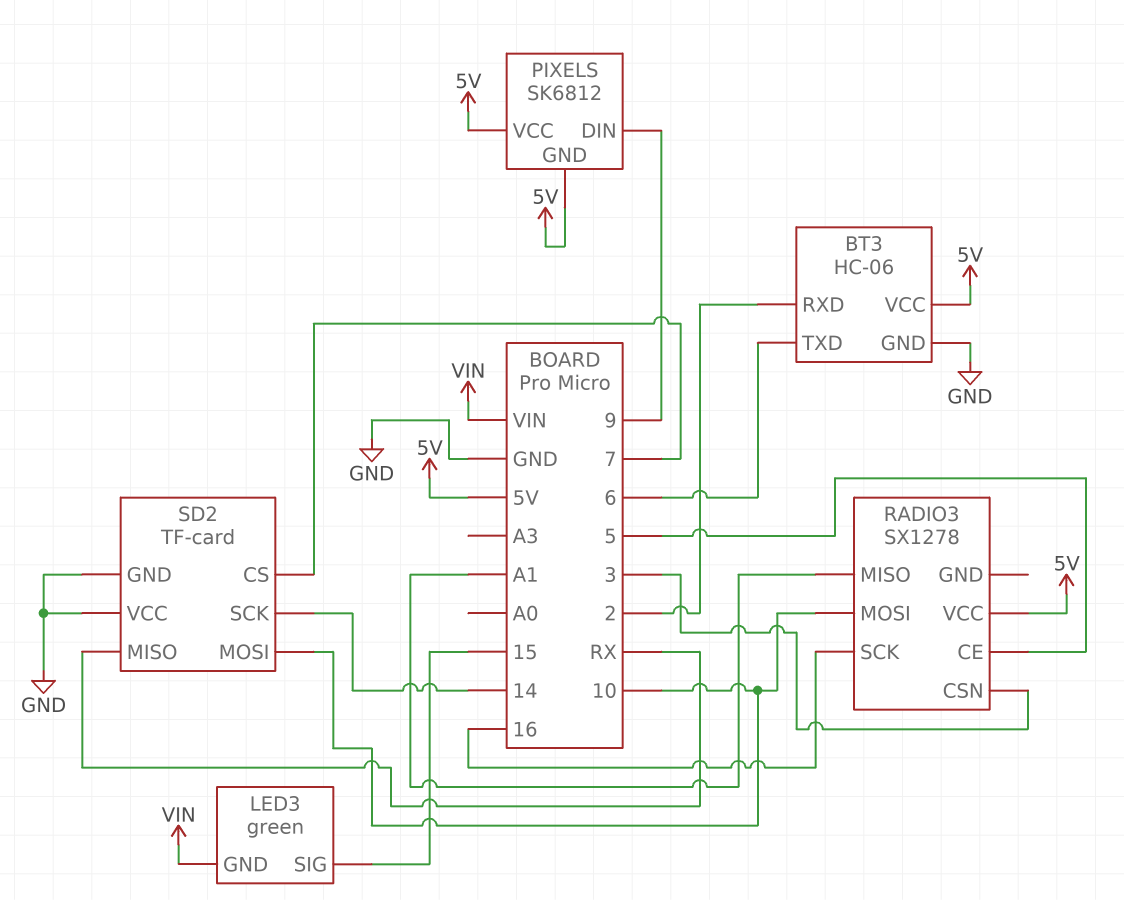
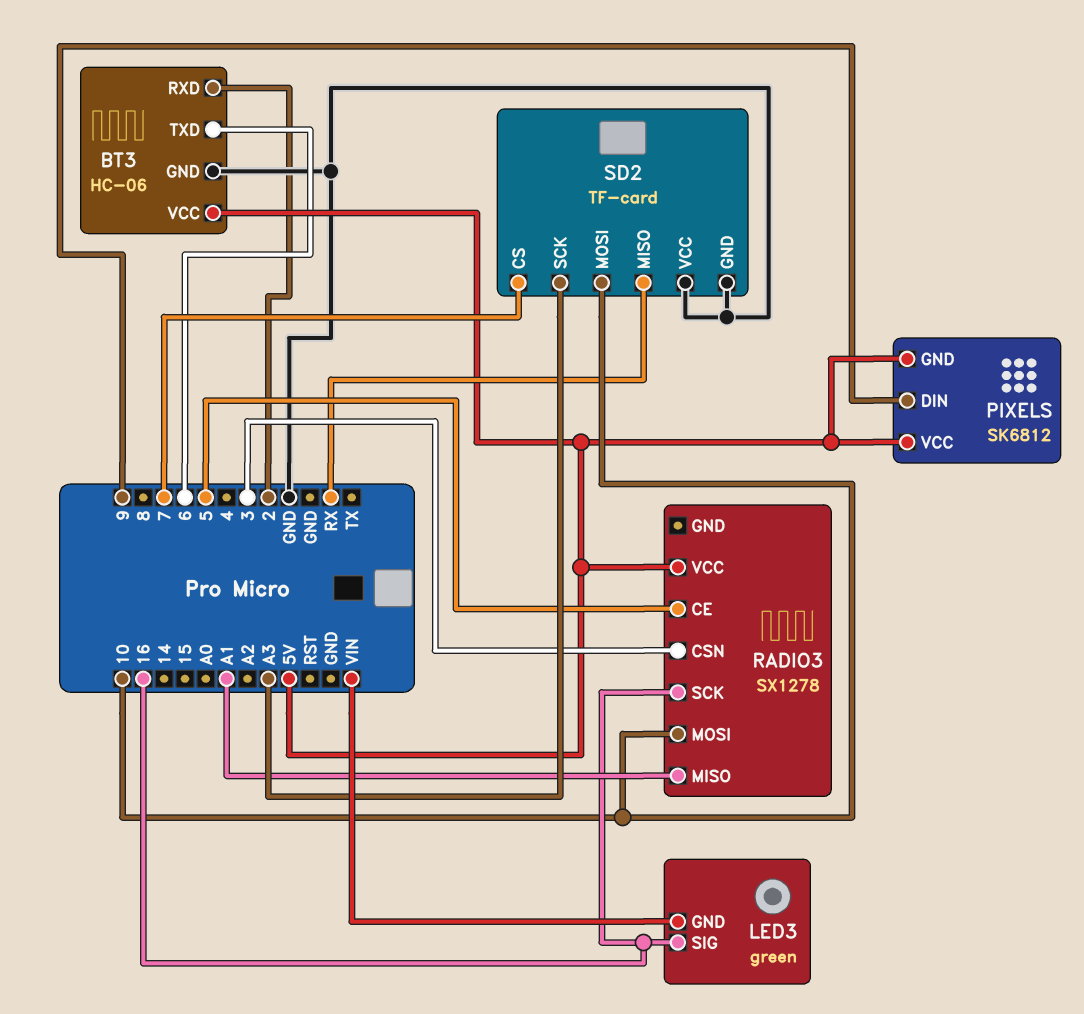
LED3 pin SIG: 15 -> 16
SD2 pin SCK: 14 -> A3

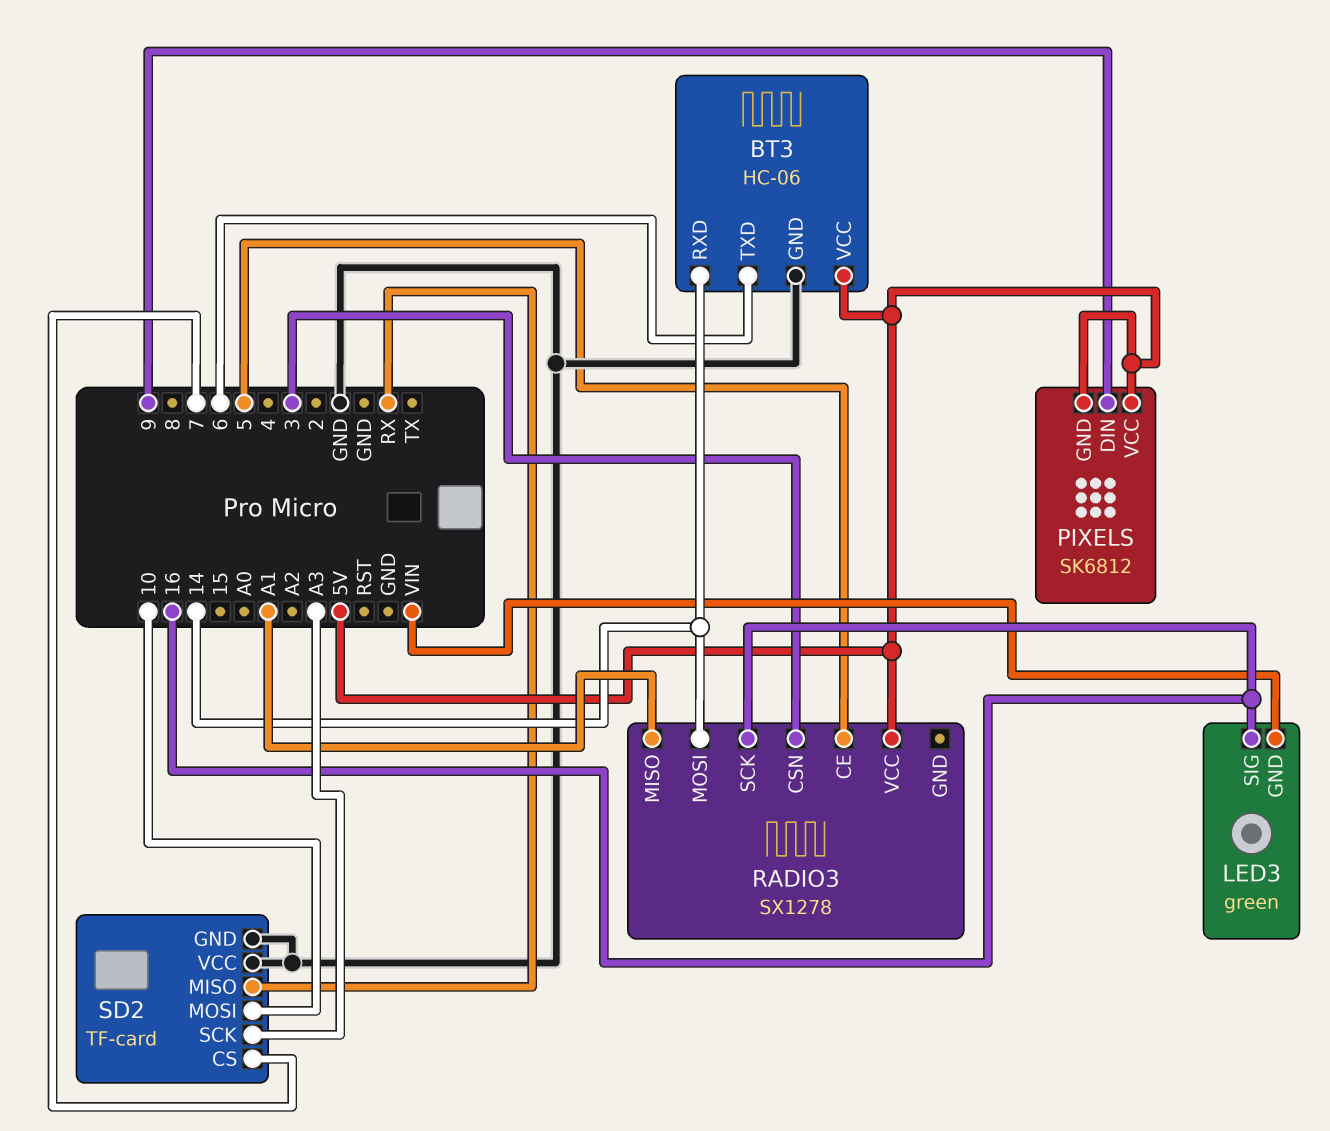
BT3 pin RXD: 2 -> 14
RADIO3 pin MOSI: 10 -> 14

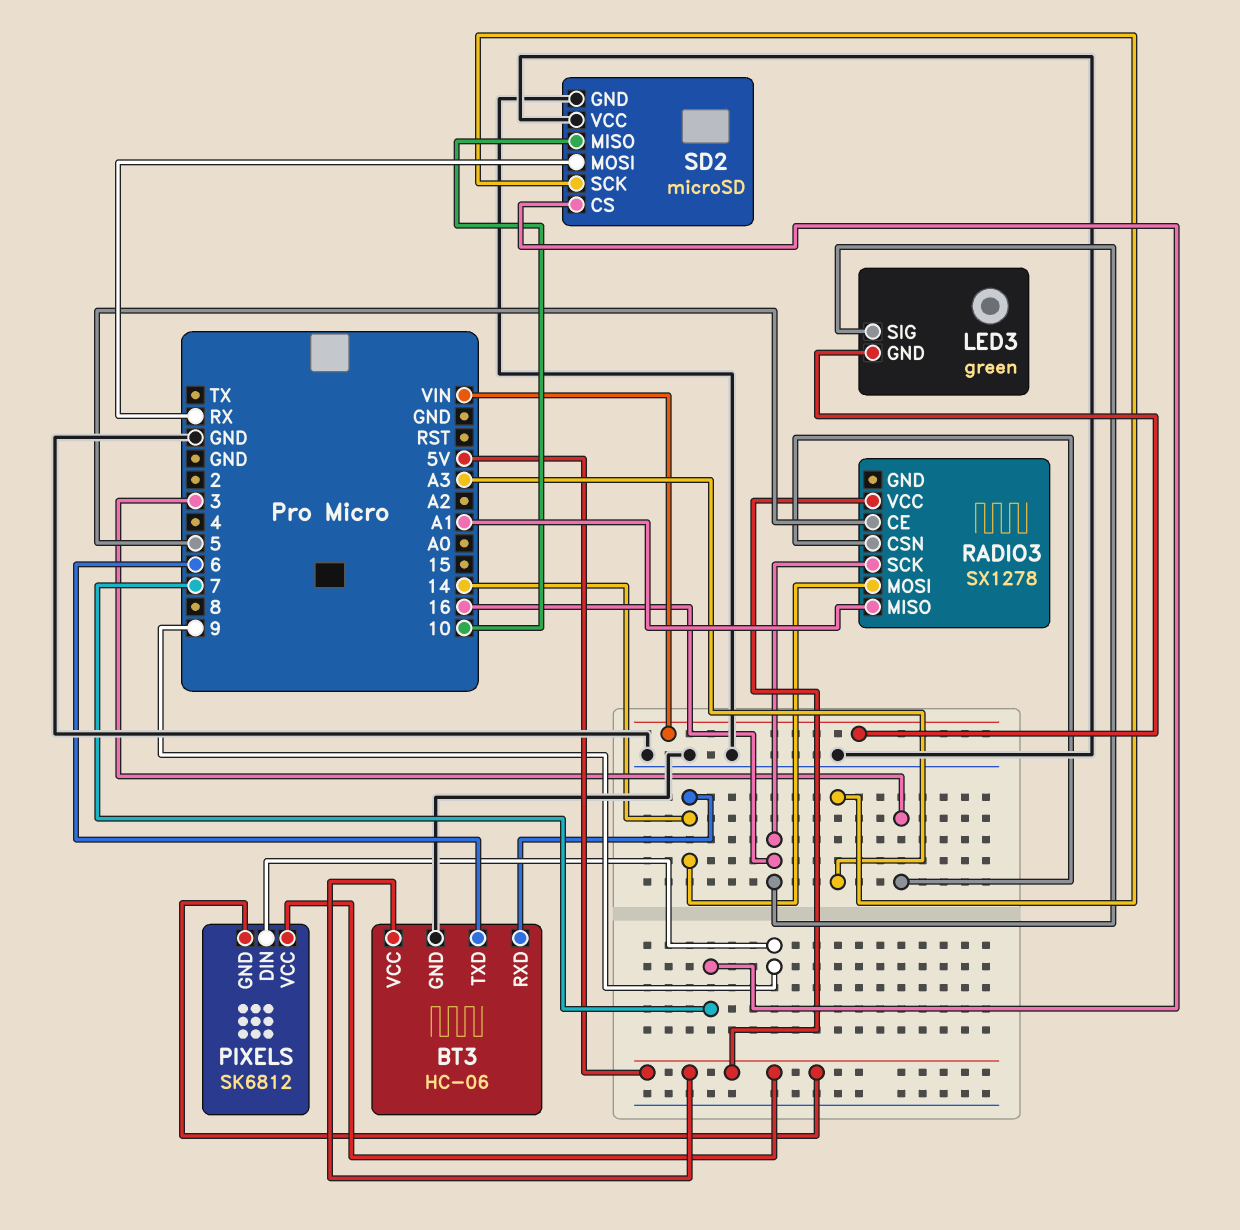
SD2: TF-card -> microSD
SD2 pin MISO: RX -> 10
SD2 pin MOSI: 10 -> RX

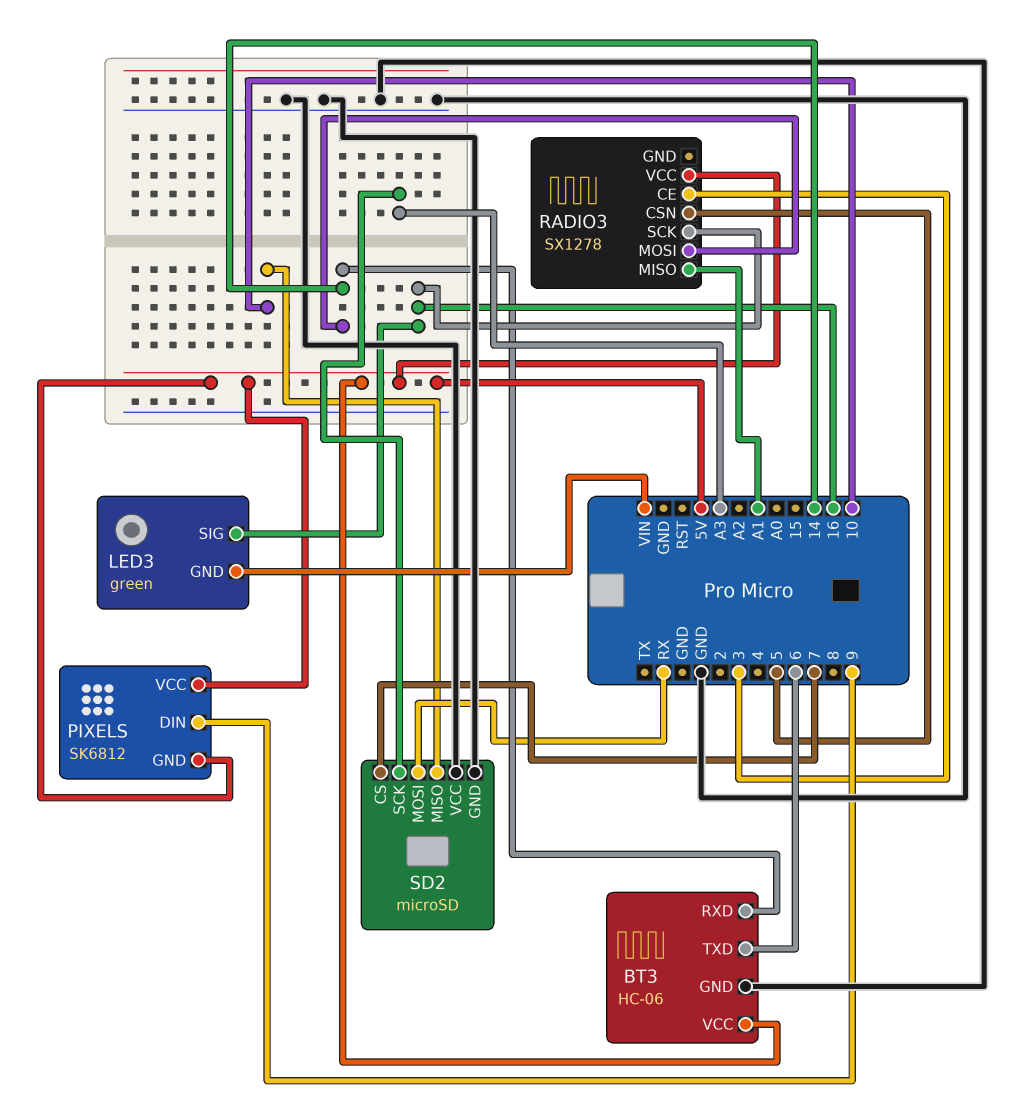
RADIO3 pin CE: 5 -> 3
RADIO3 pin CSN: 3 -> 5

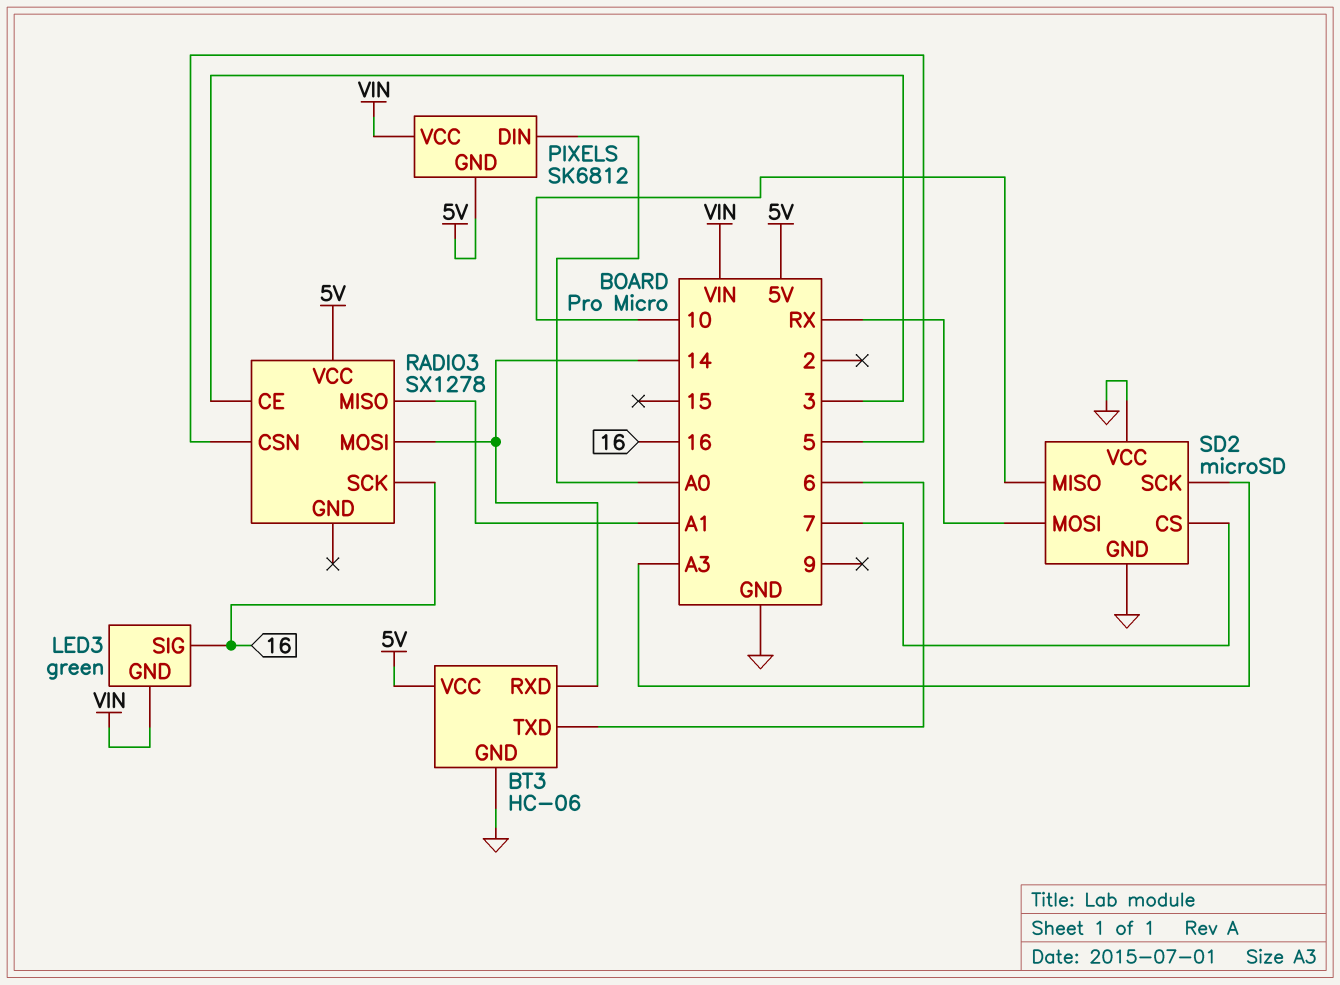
PIXELS pin DIN: 9 -> A0
PIXELS pin VCC: 5V -> VIN

